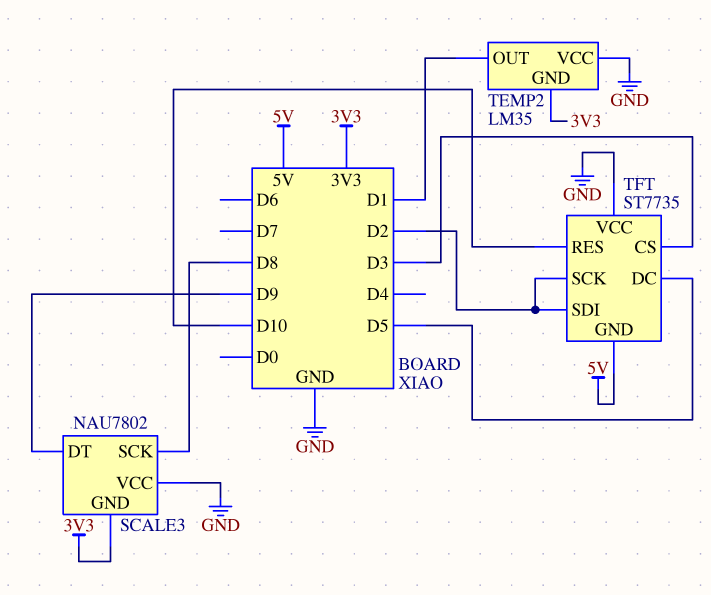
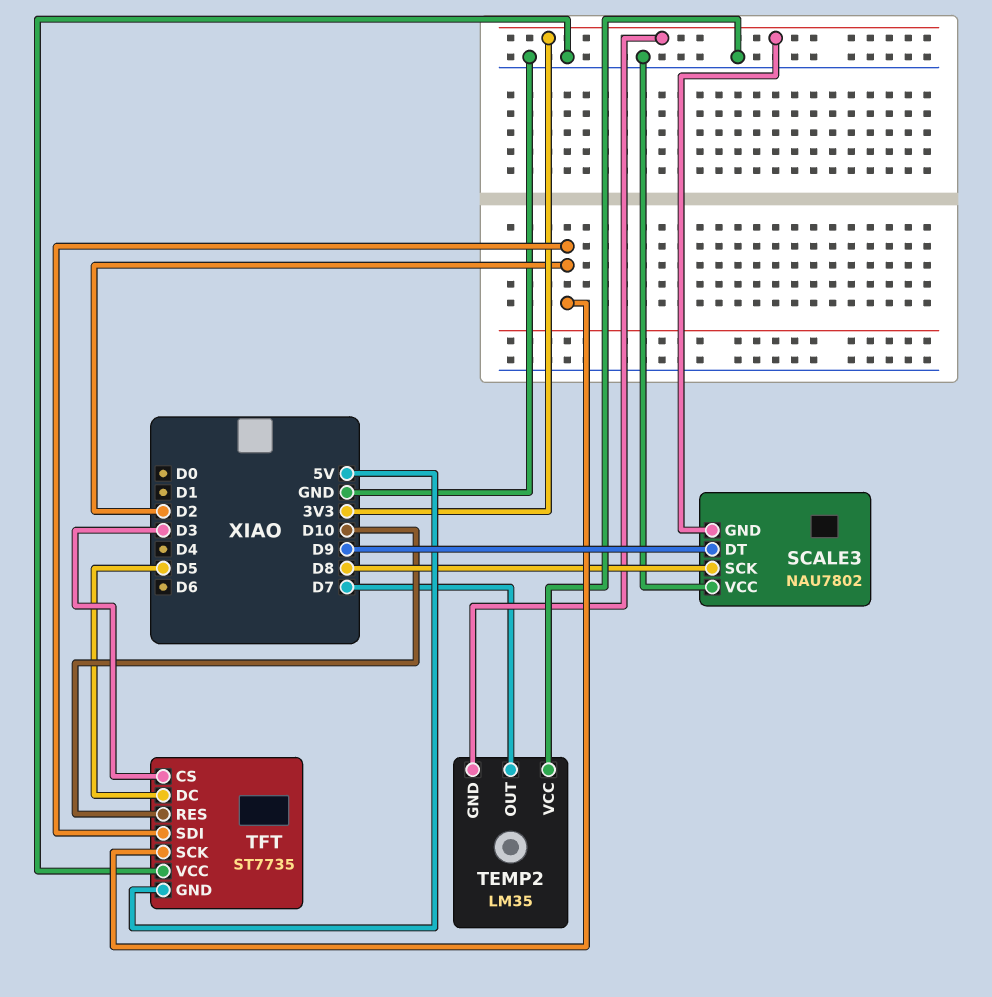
TEMP2 pin OUT: D1 -> D7

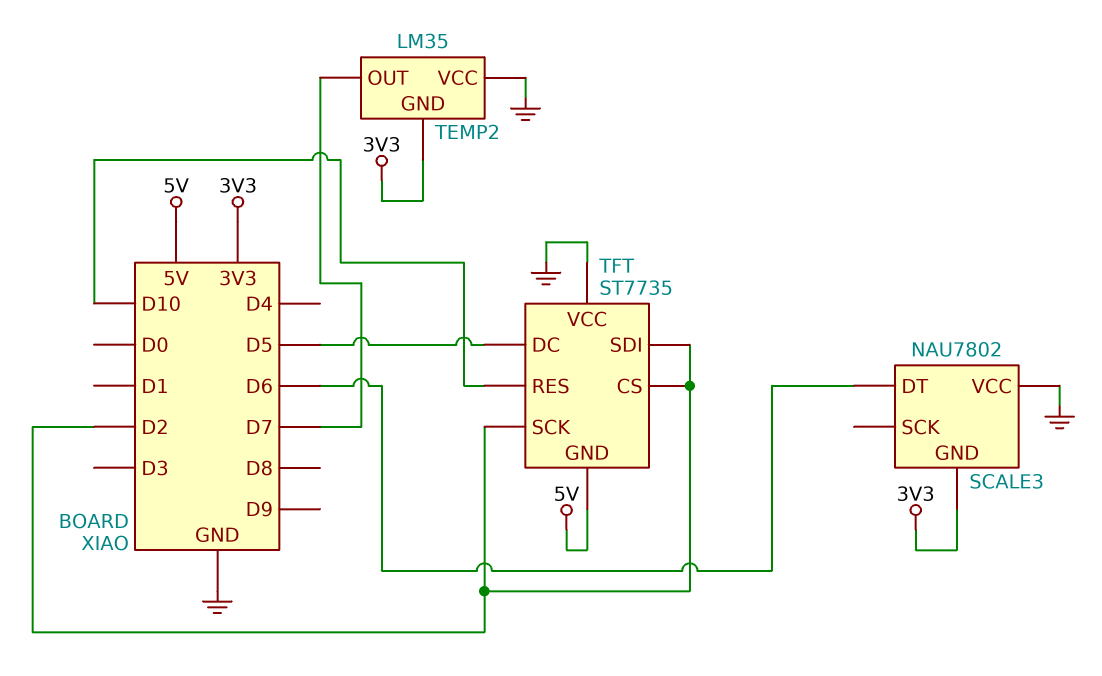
SCALE3 pin DT: D9 -> D6
SCALE3 pin SCK: D8 -> none
TFT pin CS: D3 -> D2

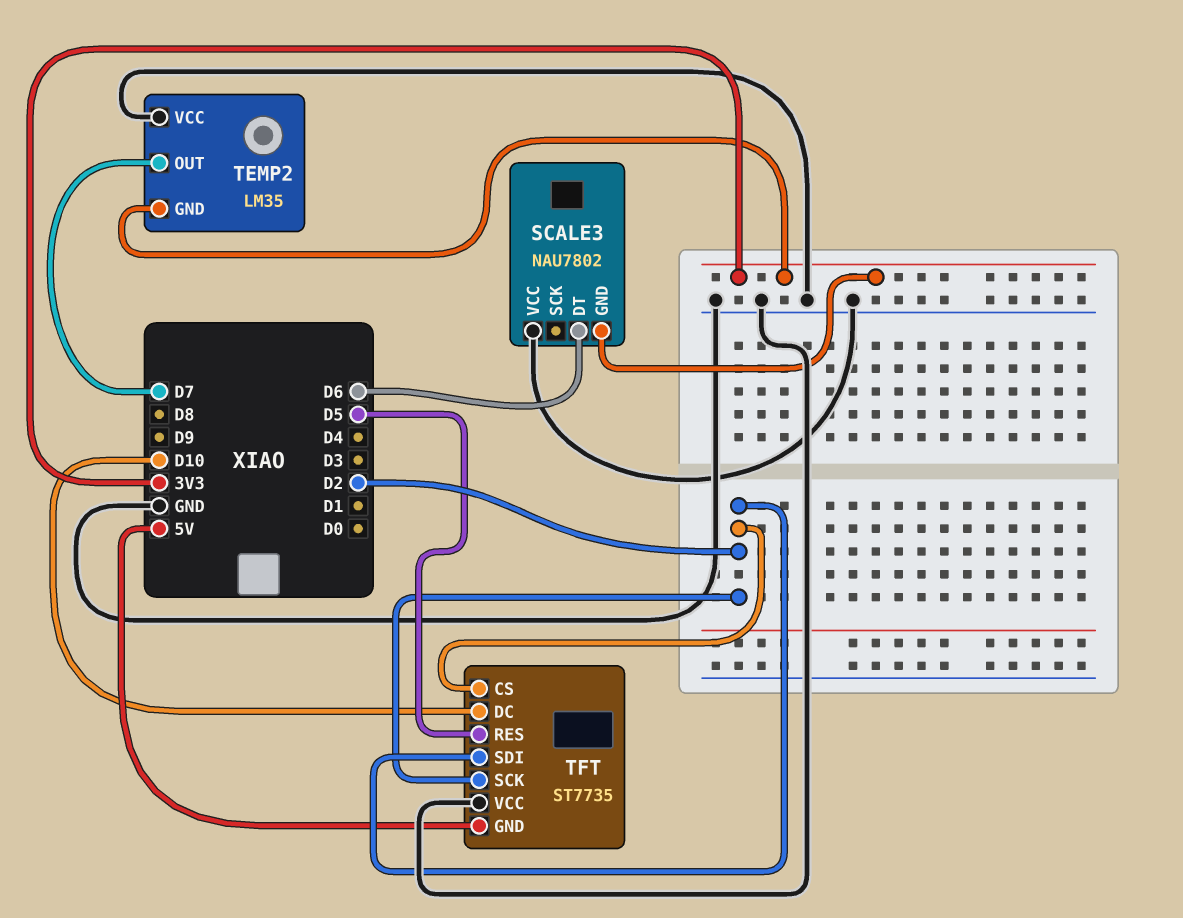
TFT pin DC: D5 -> D10
TFT pin RES: D10 -> D5

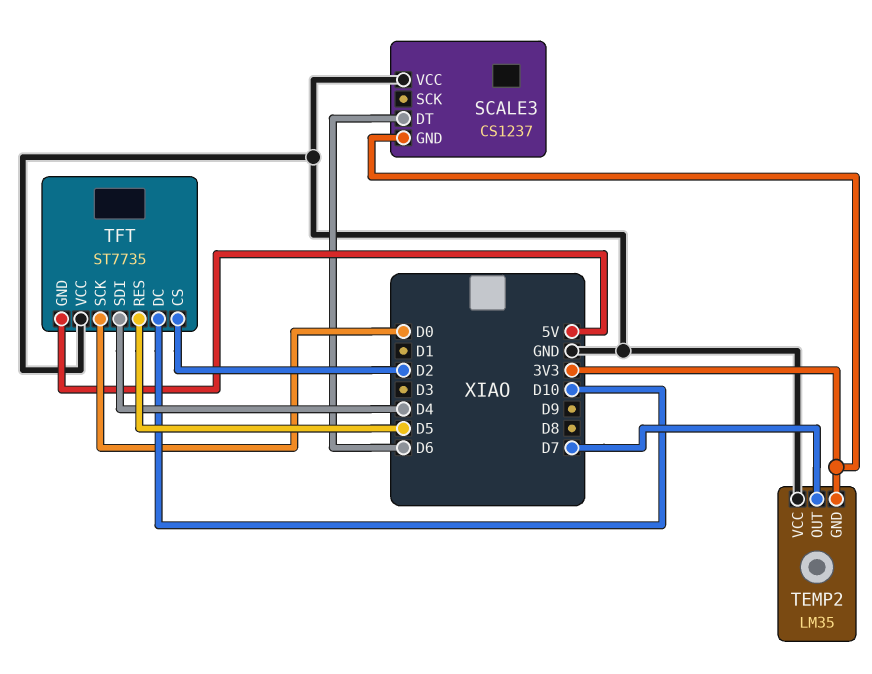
SCALE3: NAU7802 -> CS1237
TFT pin SCK: D2 -> D0
TFT pin SDI: D2 -> D4

